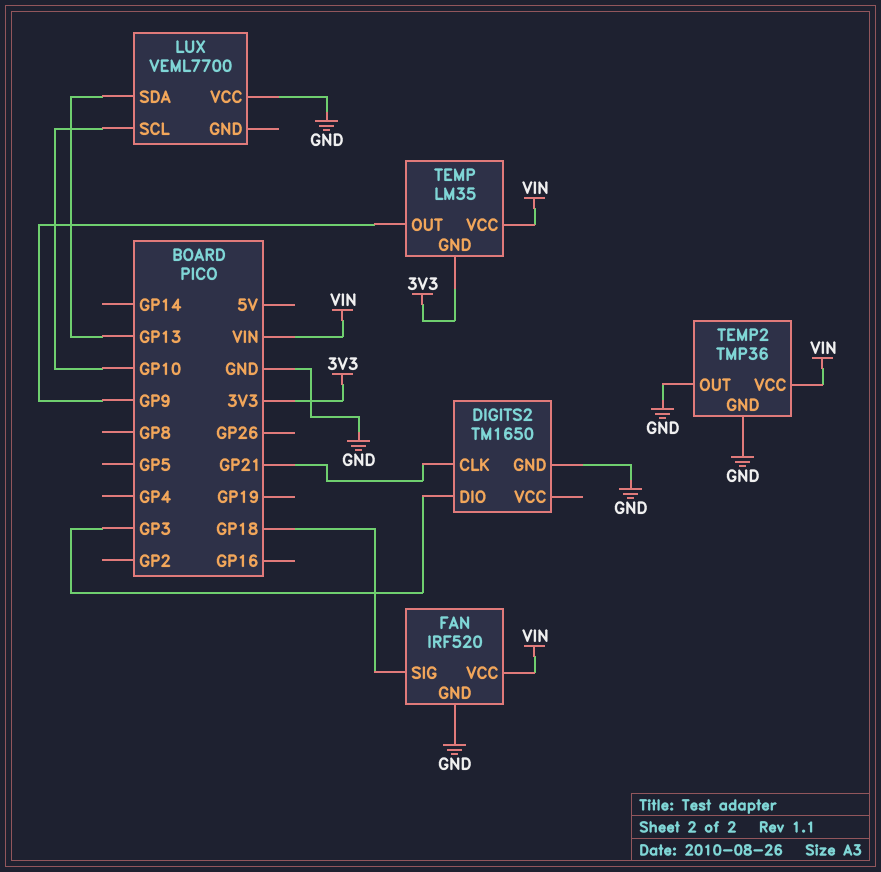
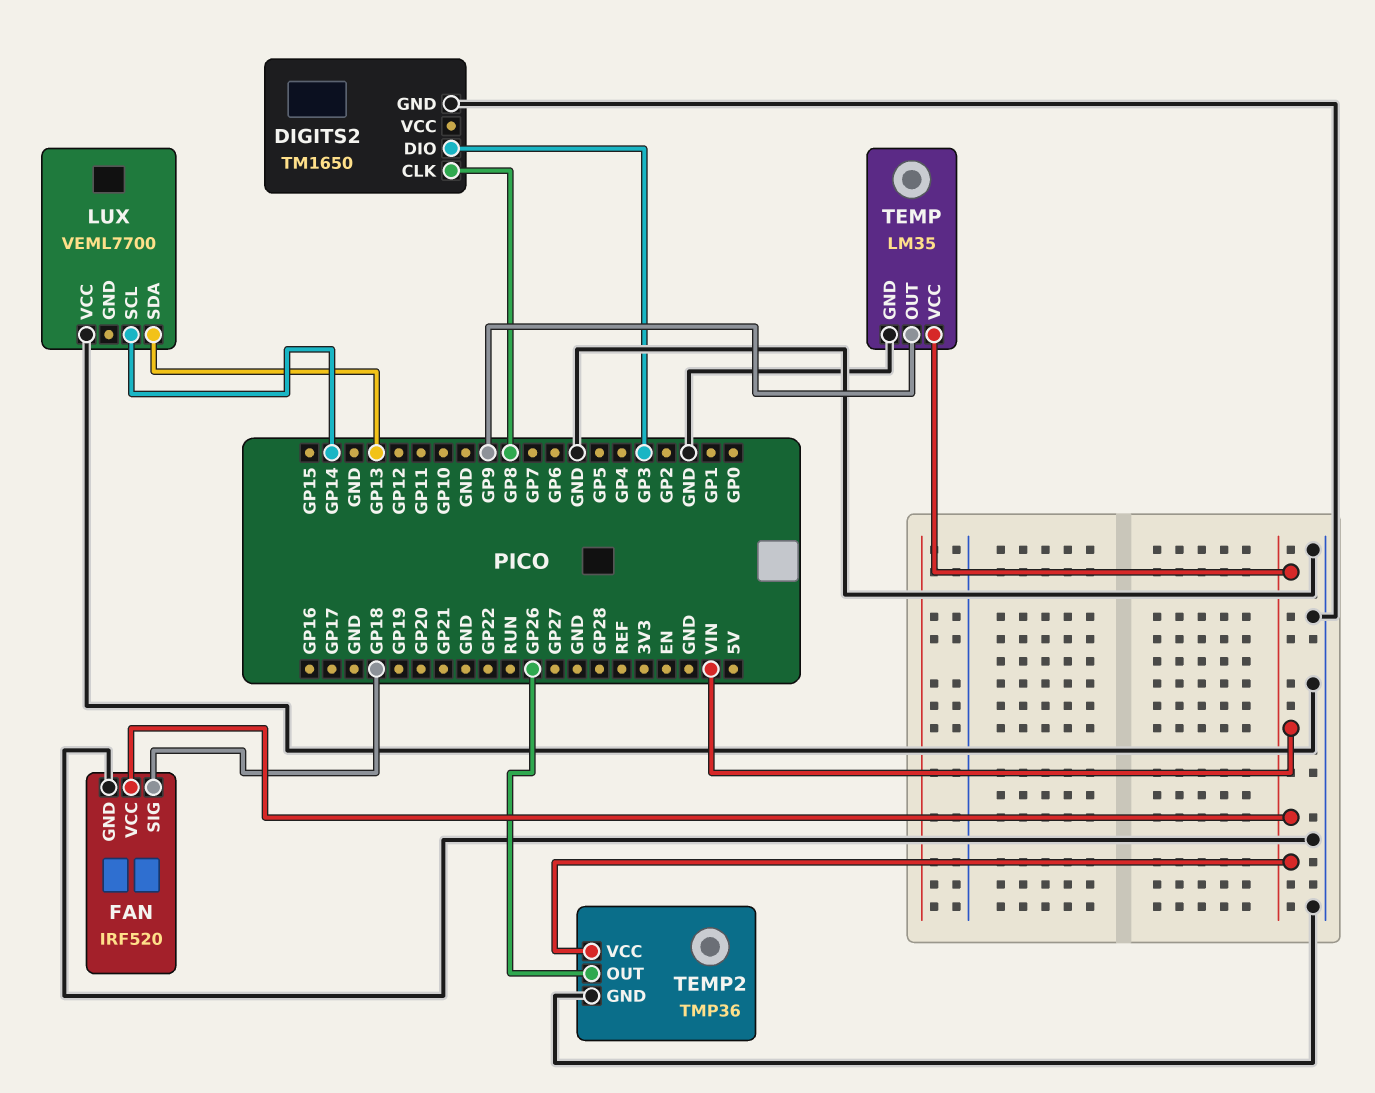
DIGITS2 pin CLK: GP21 -> GP8
LUX pin SCL: GP10 -> GP14
TEMP pin GND: 3V3 -> GND
TEMP2 pin OUT: GND -> GP26

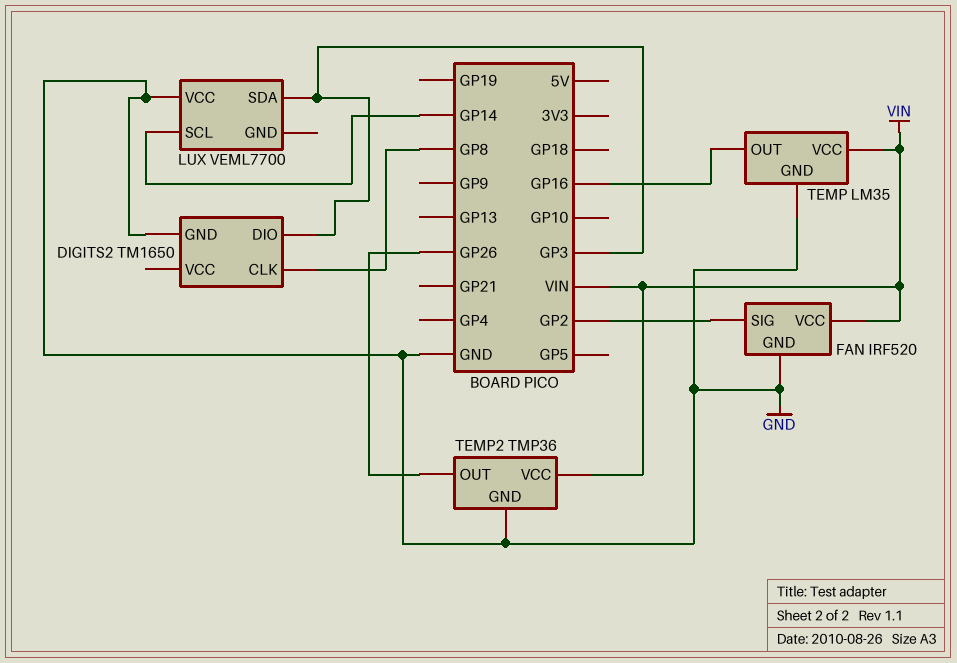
FAN pin SIG: GP18 -> GP2
LUX pin SDA: GP13 -> GP3
TEMP pin OUT: GP9 -> GP16

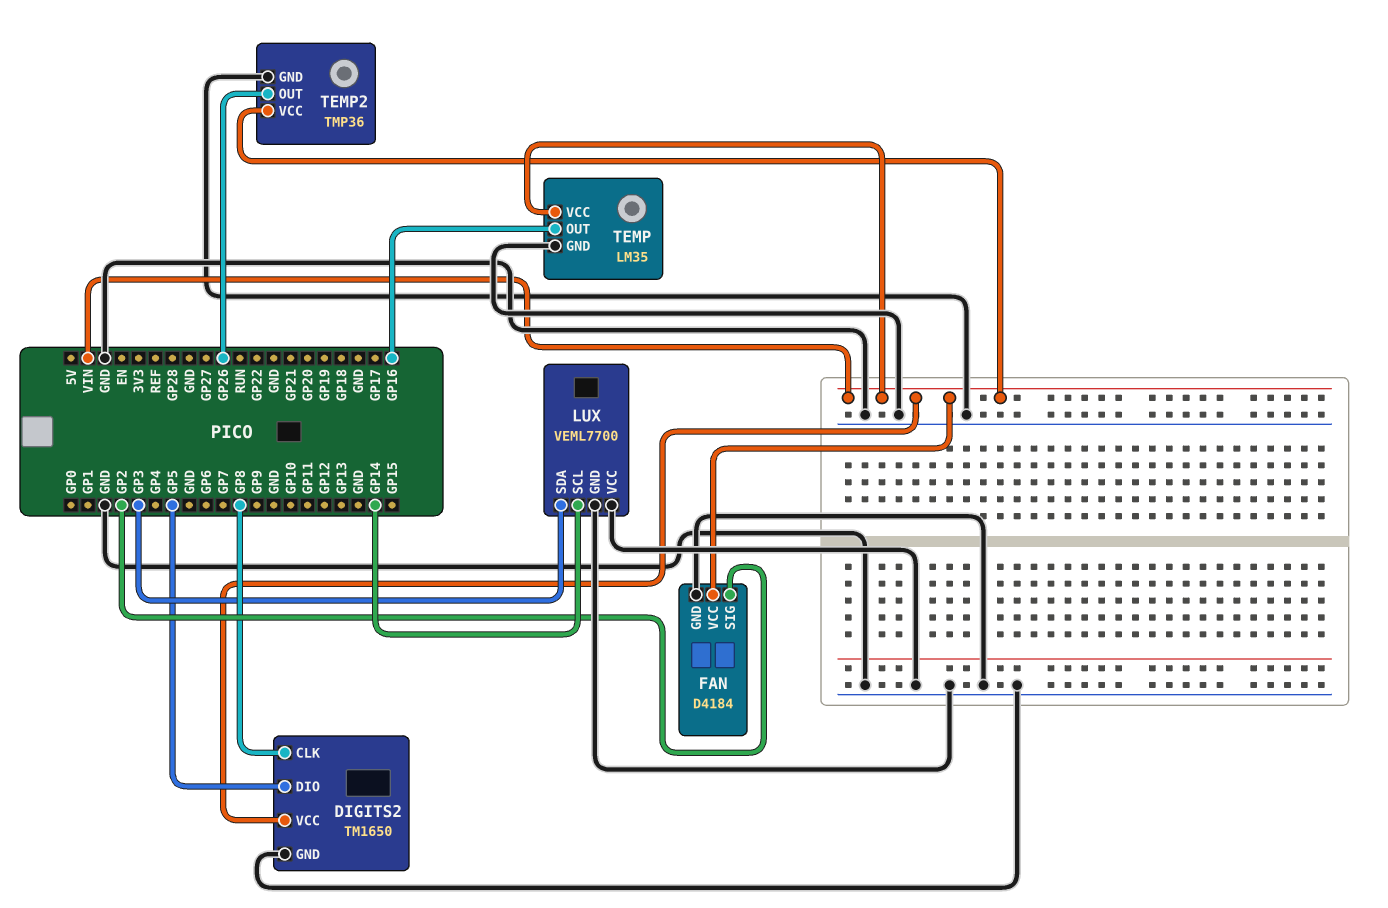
DIGITS2 pin DIO: GP3 -> GP5
DIGITS2 pin VCC: none -> VIN
FAN: IRF520 -> D4184
LUX pin GND: none -> GND

